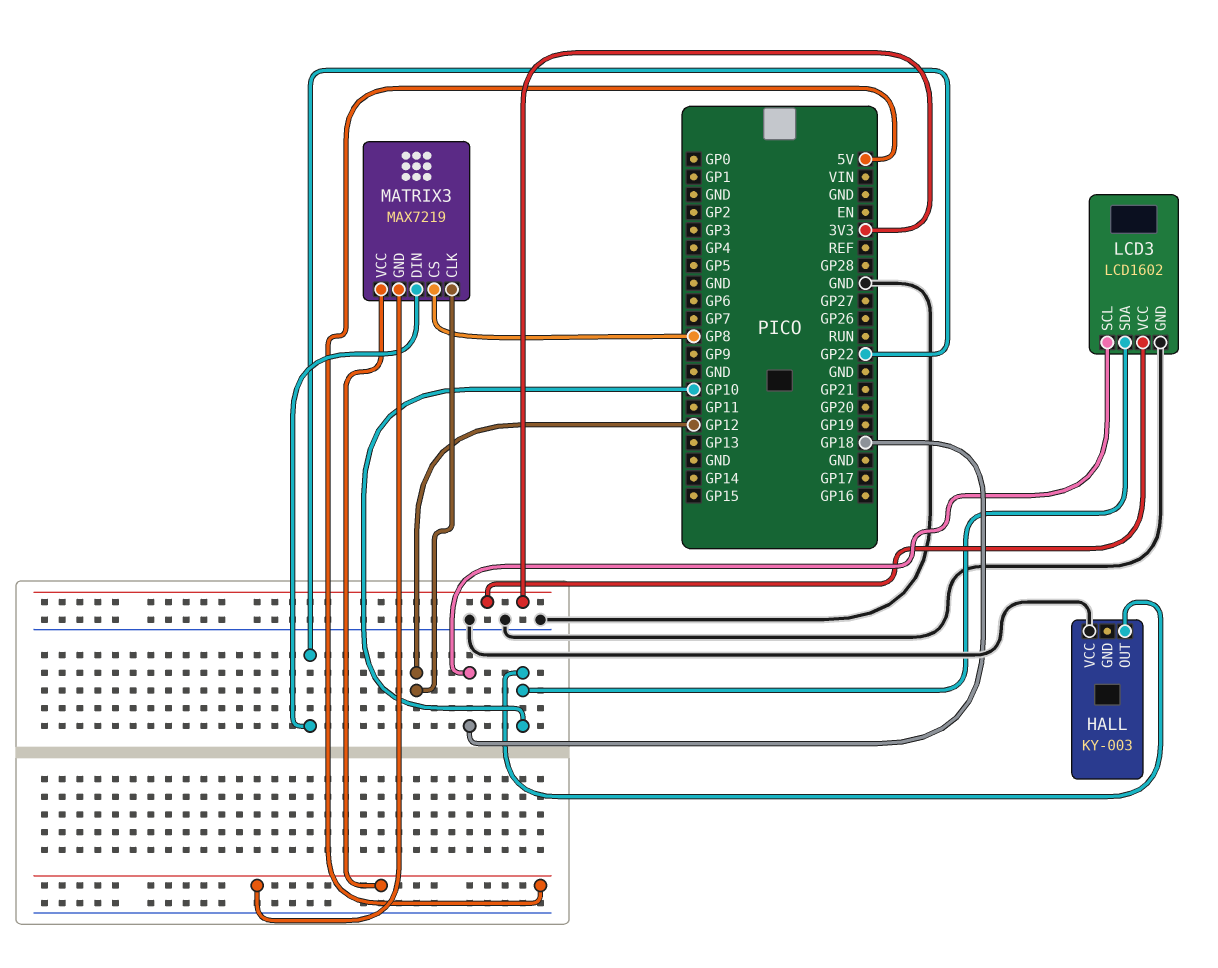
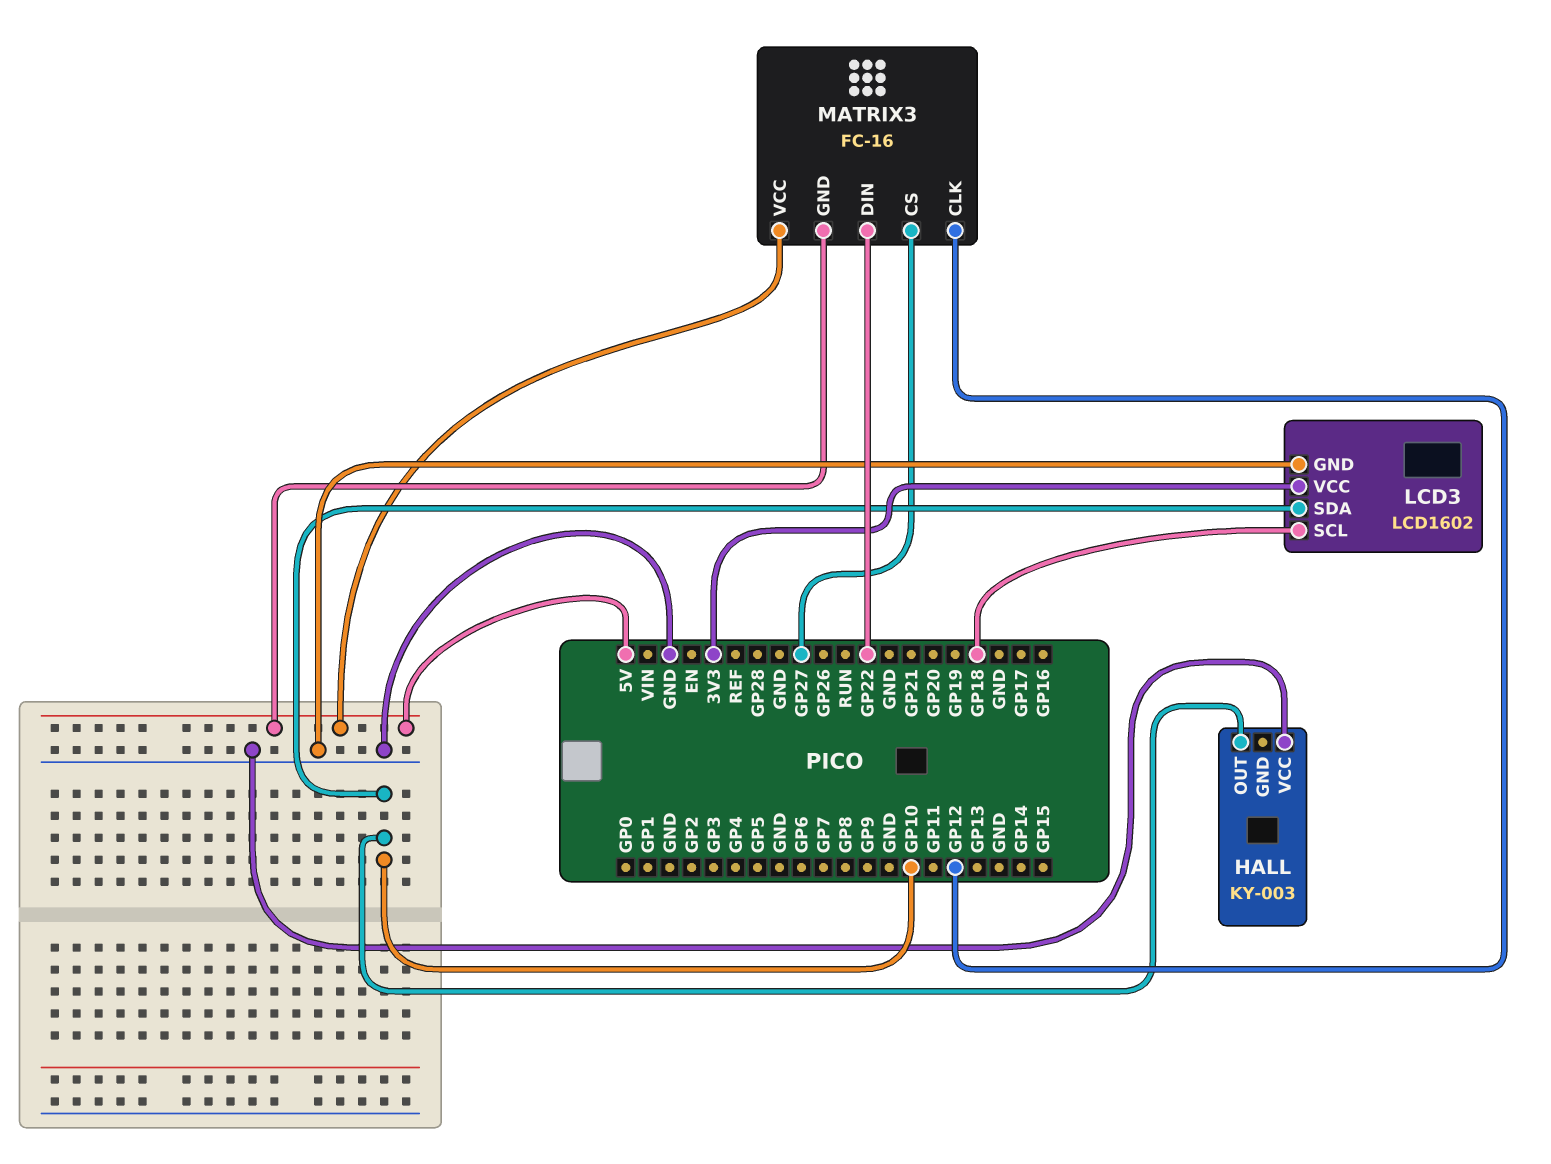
MATRIX3: MAX7219 -> FC-16
MATRIX3 pin CS: GP8 -> GP27

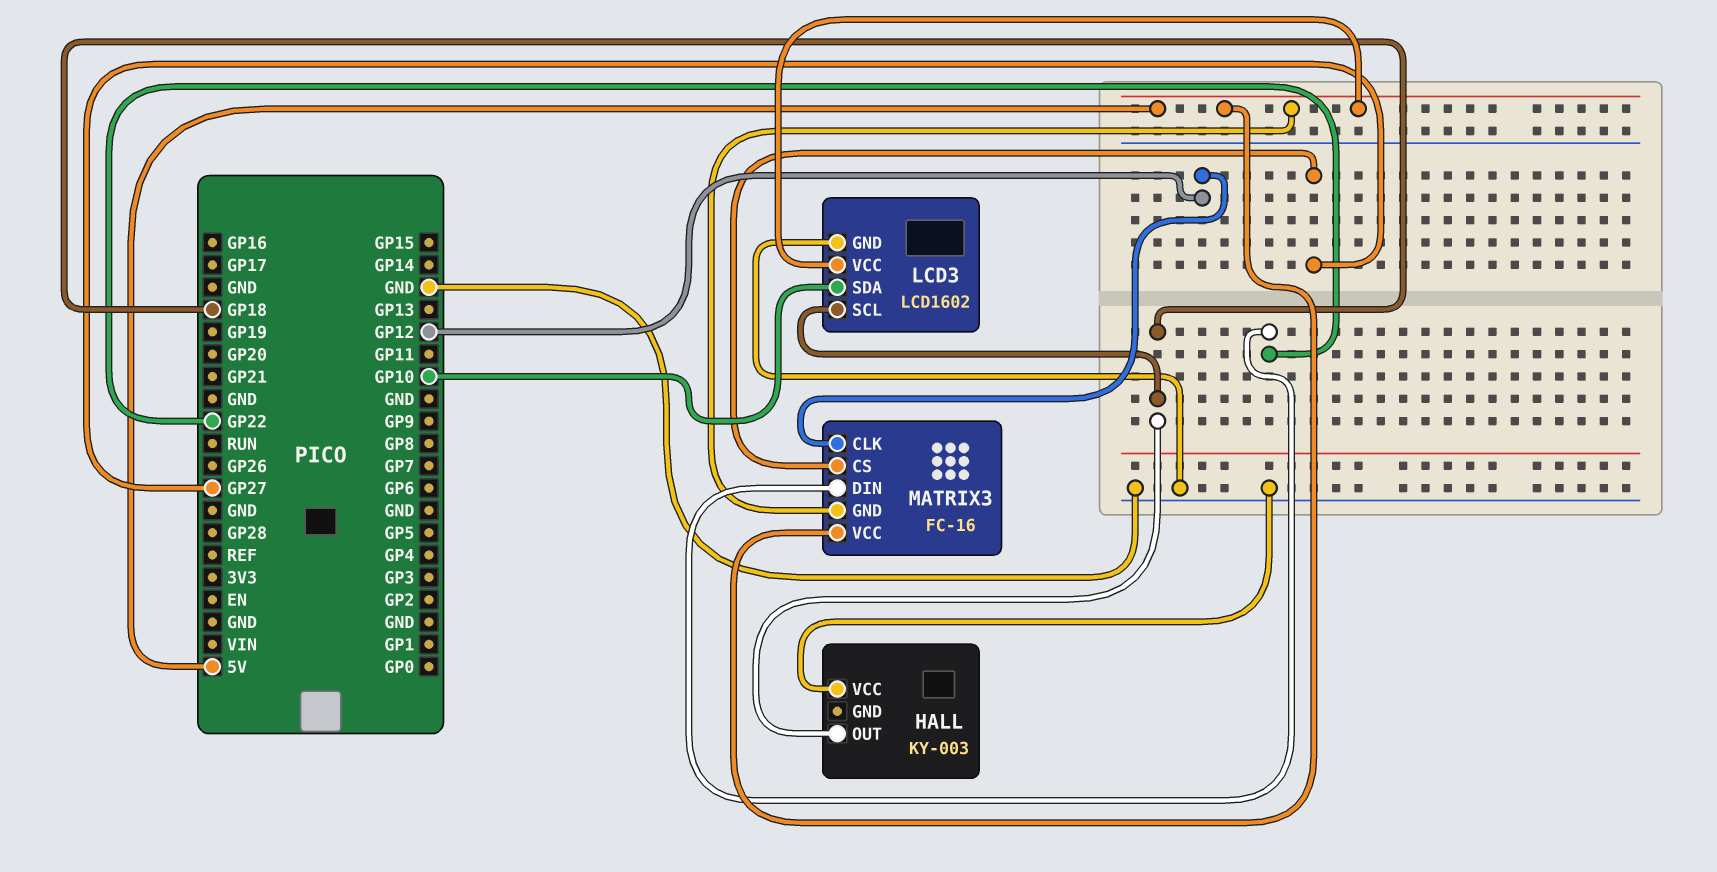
HALL pin OUT: GP10 -> GP18
LCD3 pin VCC: 3V3 -> 5V

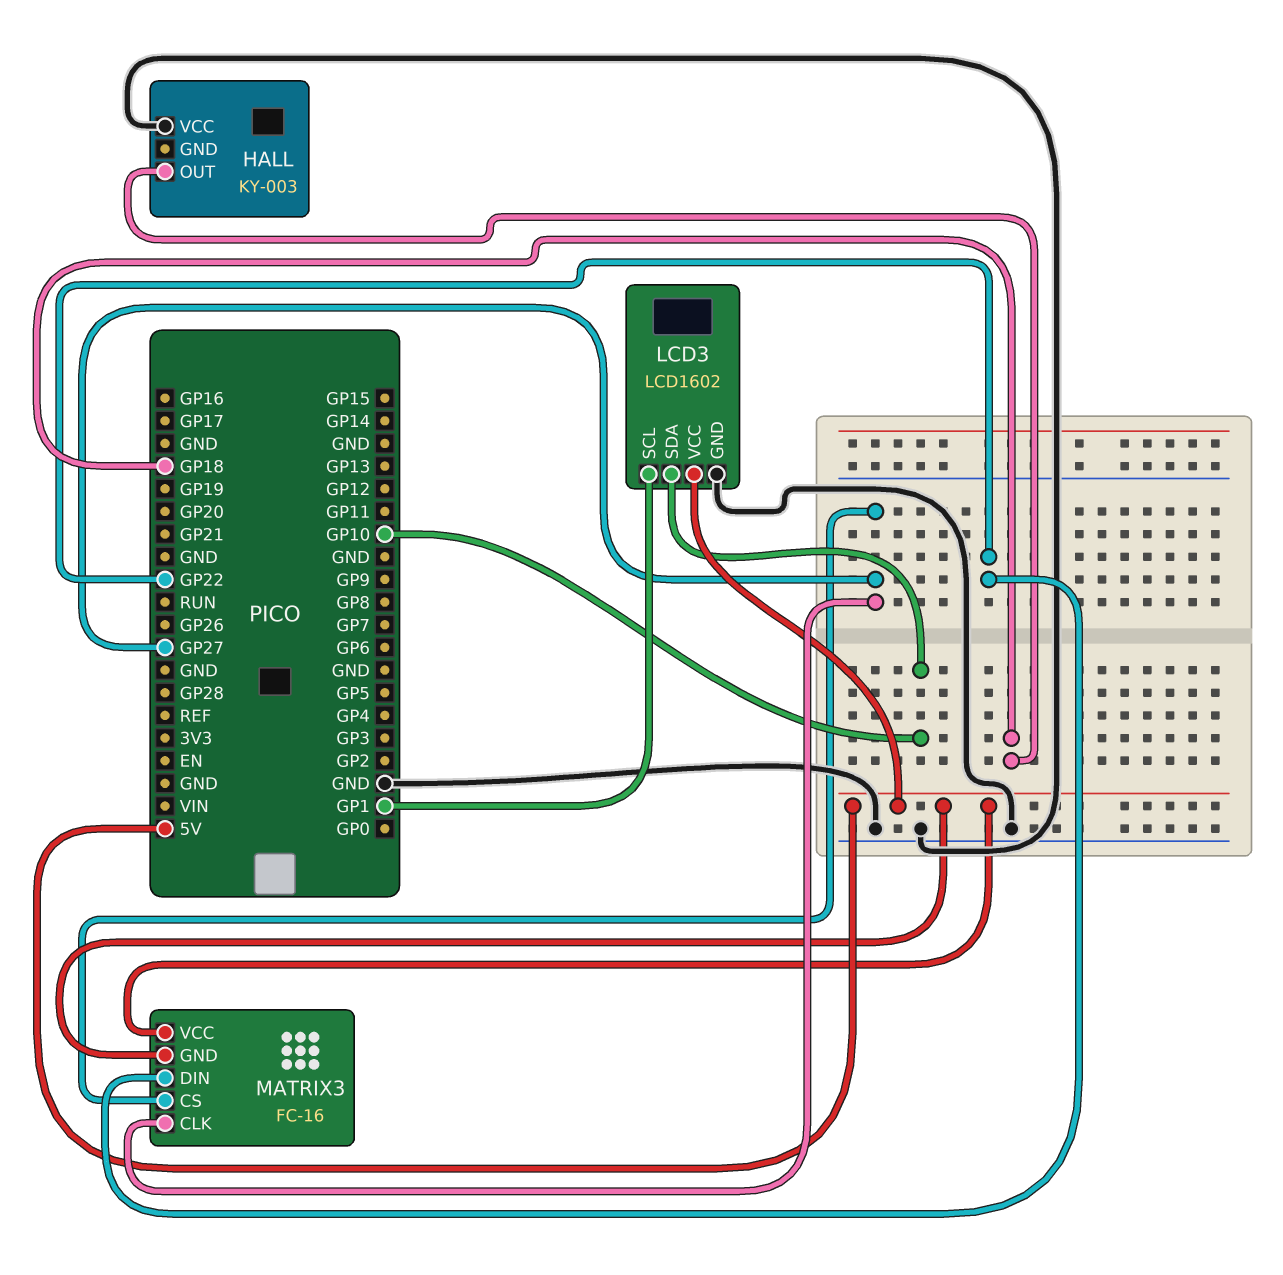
LCD3 pin SCL: GP18 -> GP1
MATRIX3 pin CLK: GP12 -> GP27

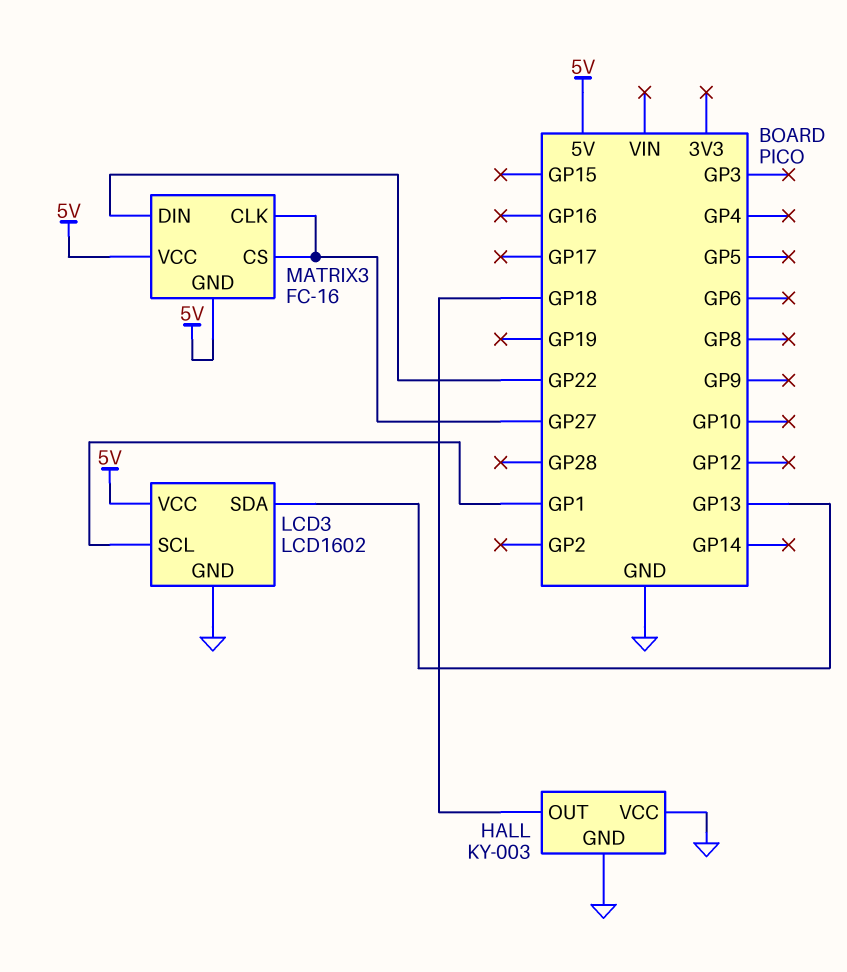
HALL pin GND: none -> GND
LCD3 pin SDA: GP10 -> GP13

